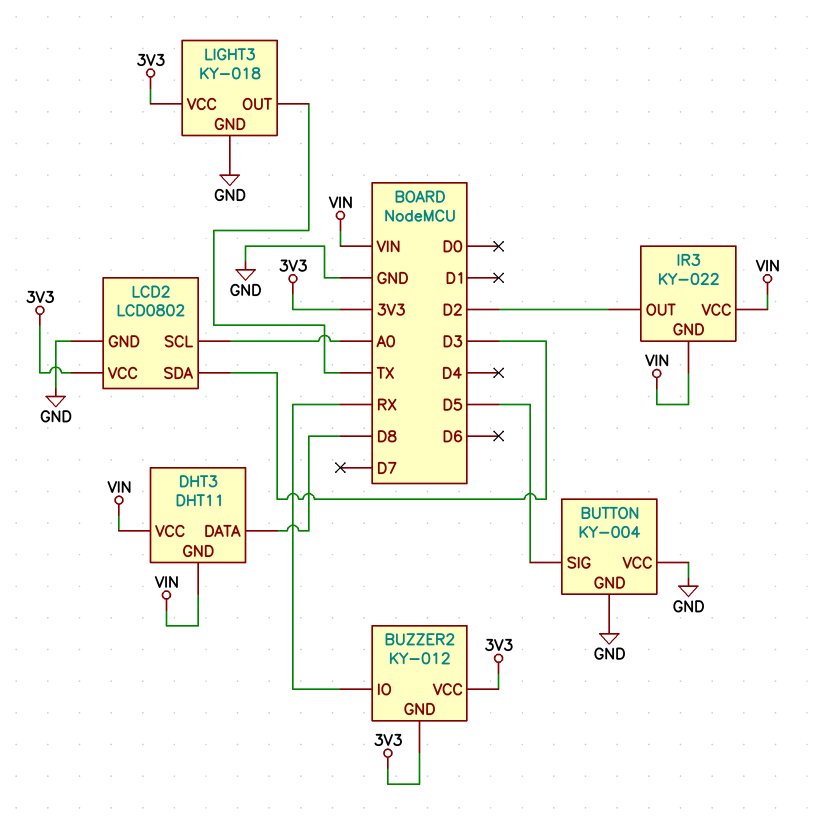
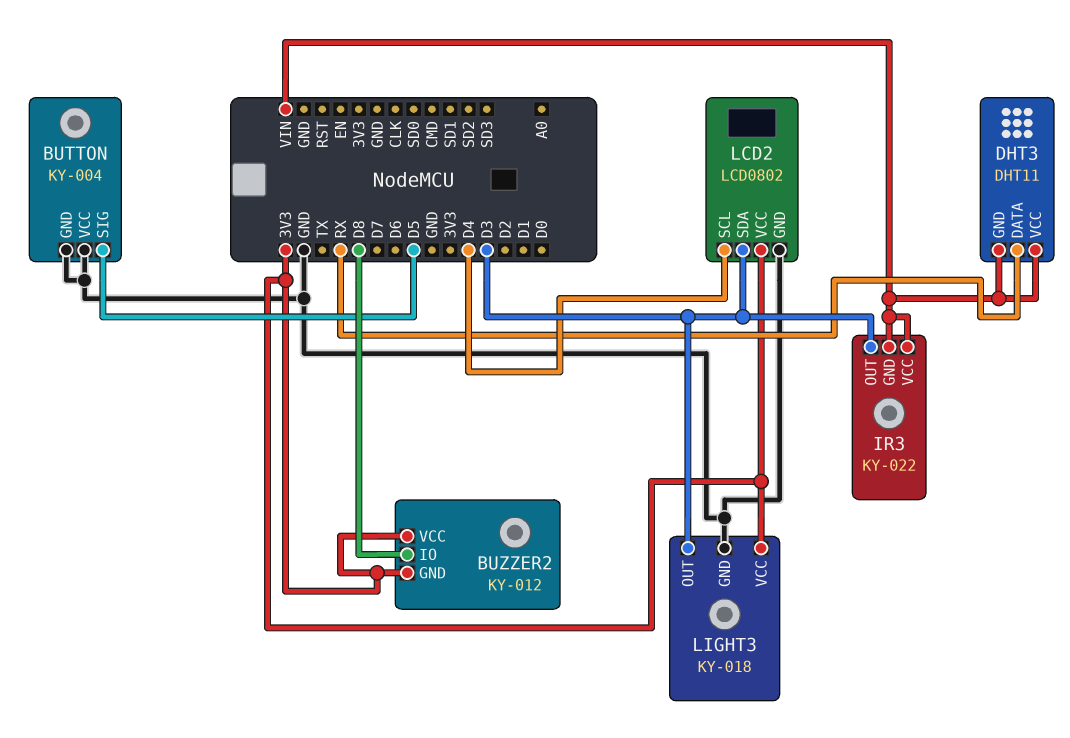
BUZZER2 pin IO: RX -> D8
DHT3 pin DATA: D8 -> RX
IR3 pin OUT: D2 -> D3
LCD2 pin SCL: A0 -> D4
LIGHT3 pin OUT: TX -> D3

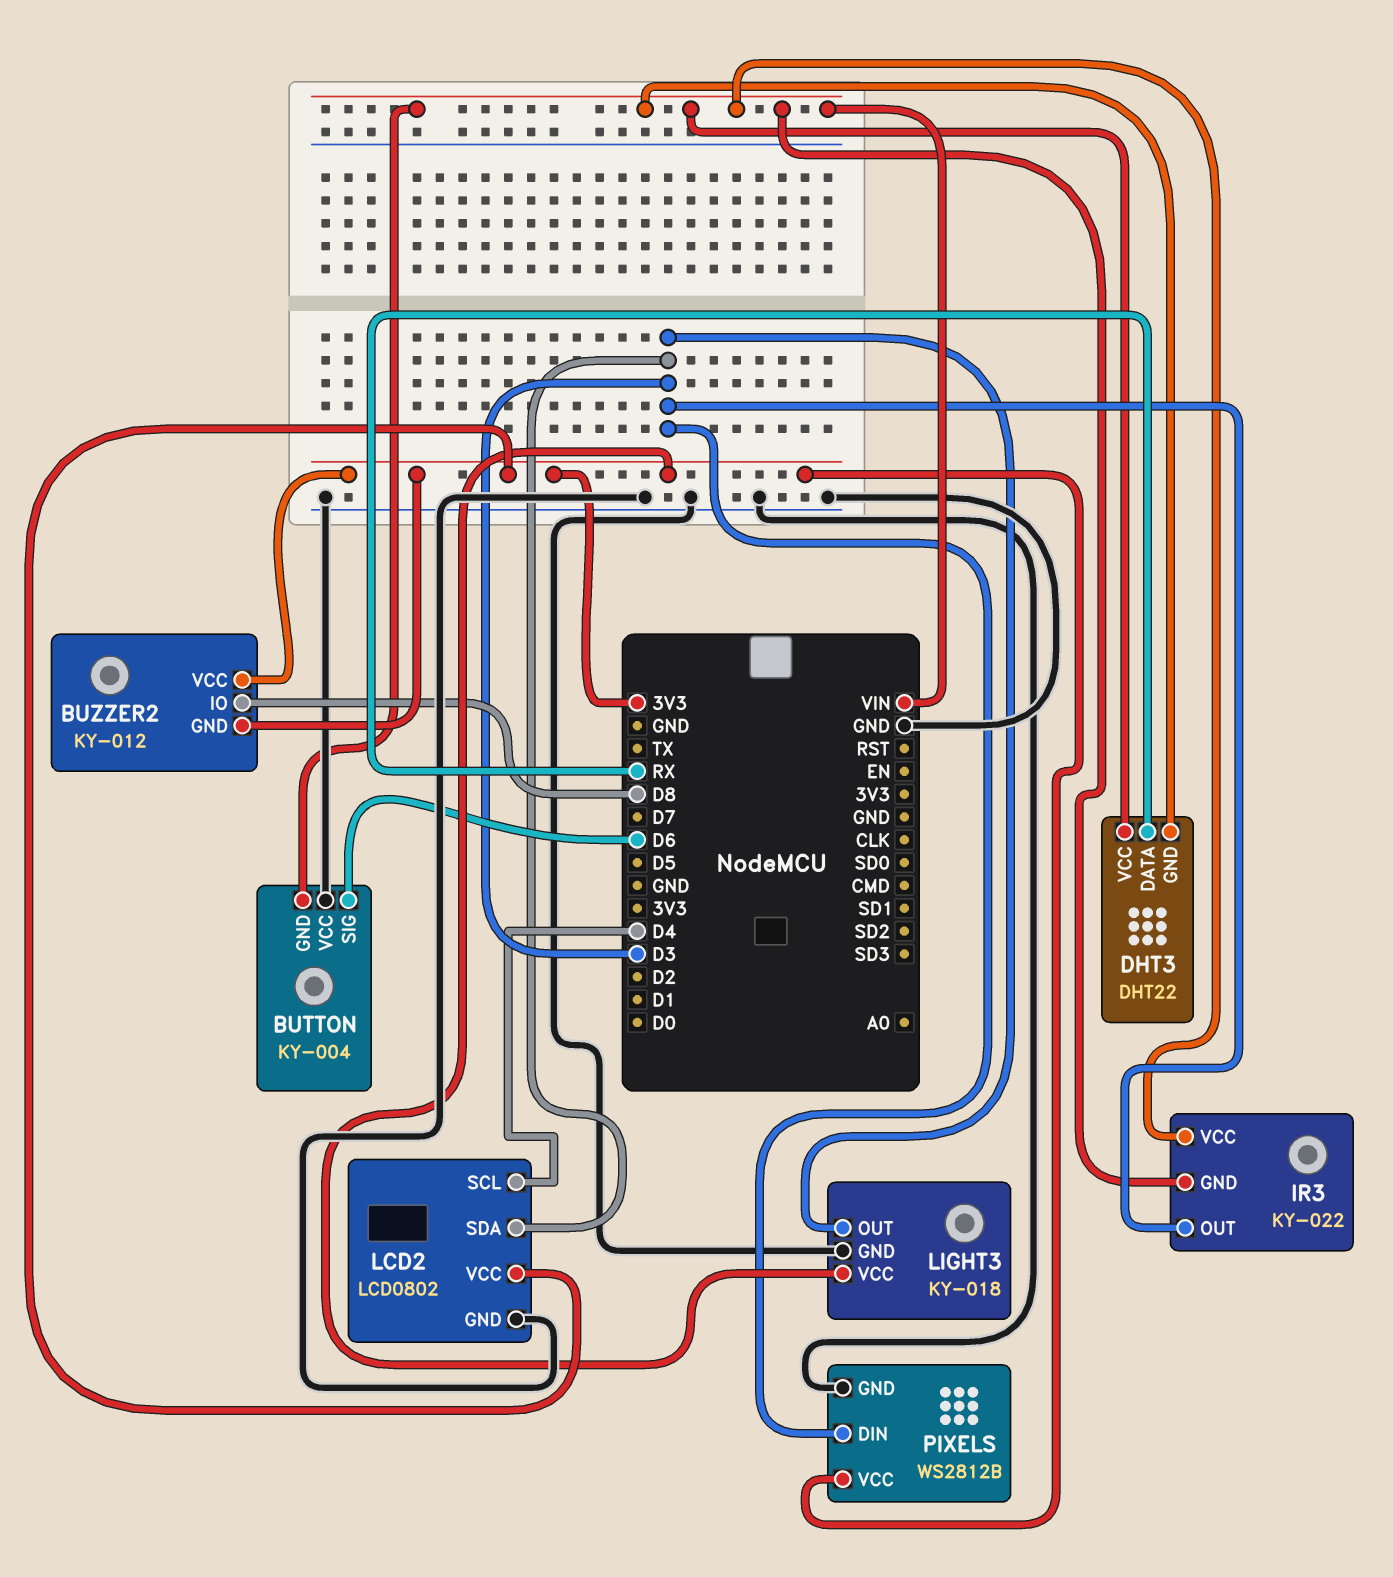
BUTTON pin GND: GND -> VIN
BUTTON pin SIG: D5 -> D6
DHT3: DHT11 -> DHT22
PIXELS: none -> WS2812B
PIXELS pin DIN: none -> D3
PIXELS pin GND: none -> GND
PIXELS pin VCC: none -> 3V3

